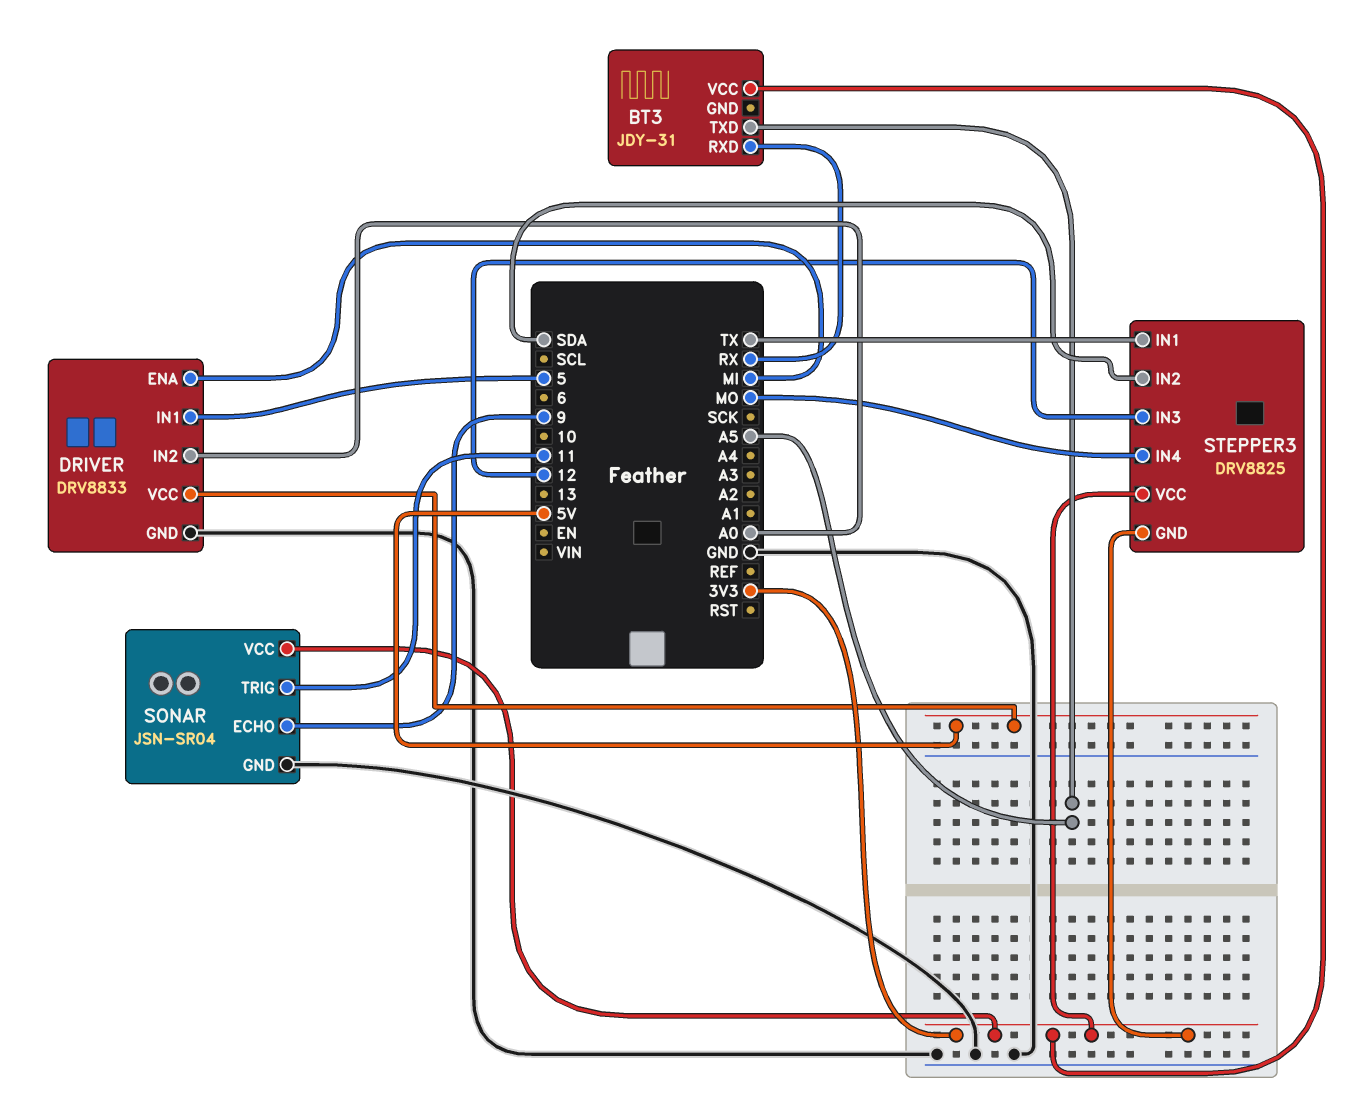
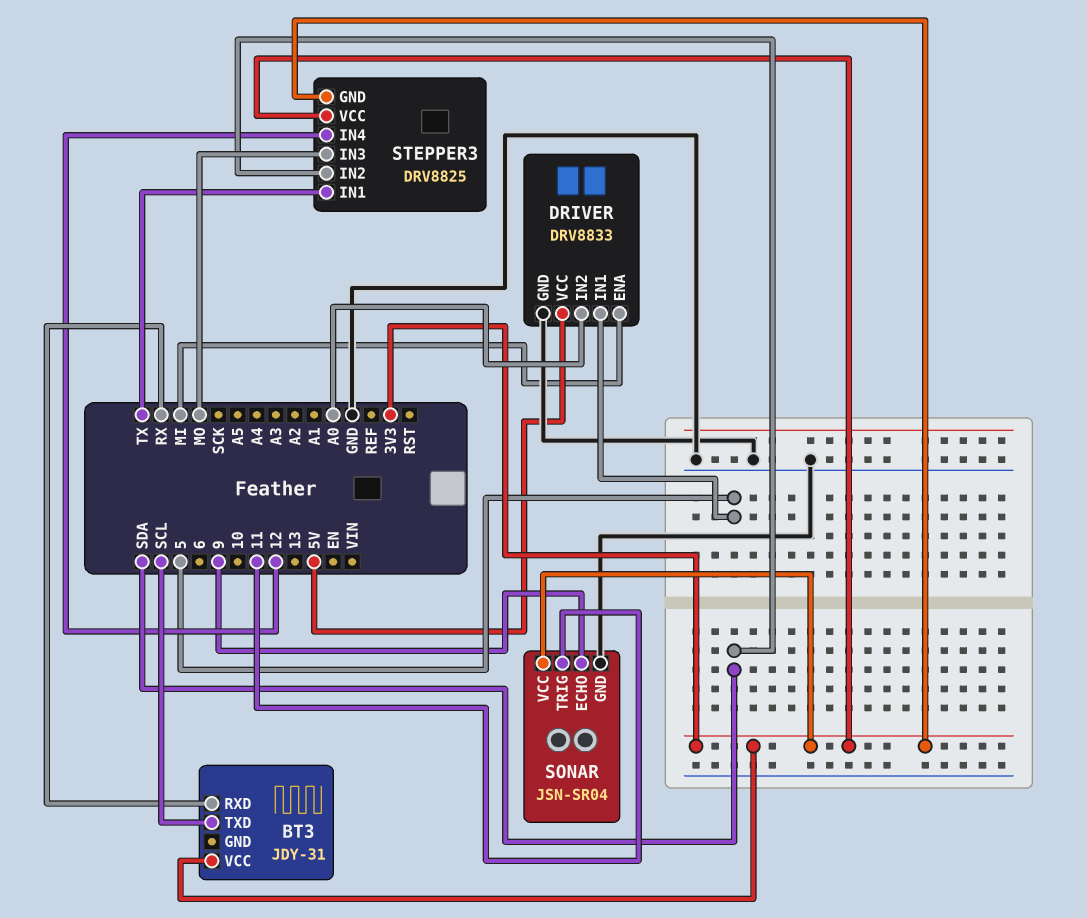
BT3 pin TXD: A5 -> SCL
STEPPER3 pin IN3: 12 -> MO
STEPPER3 pin IN4: MO -> 12

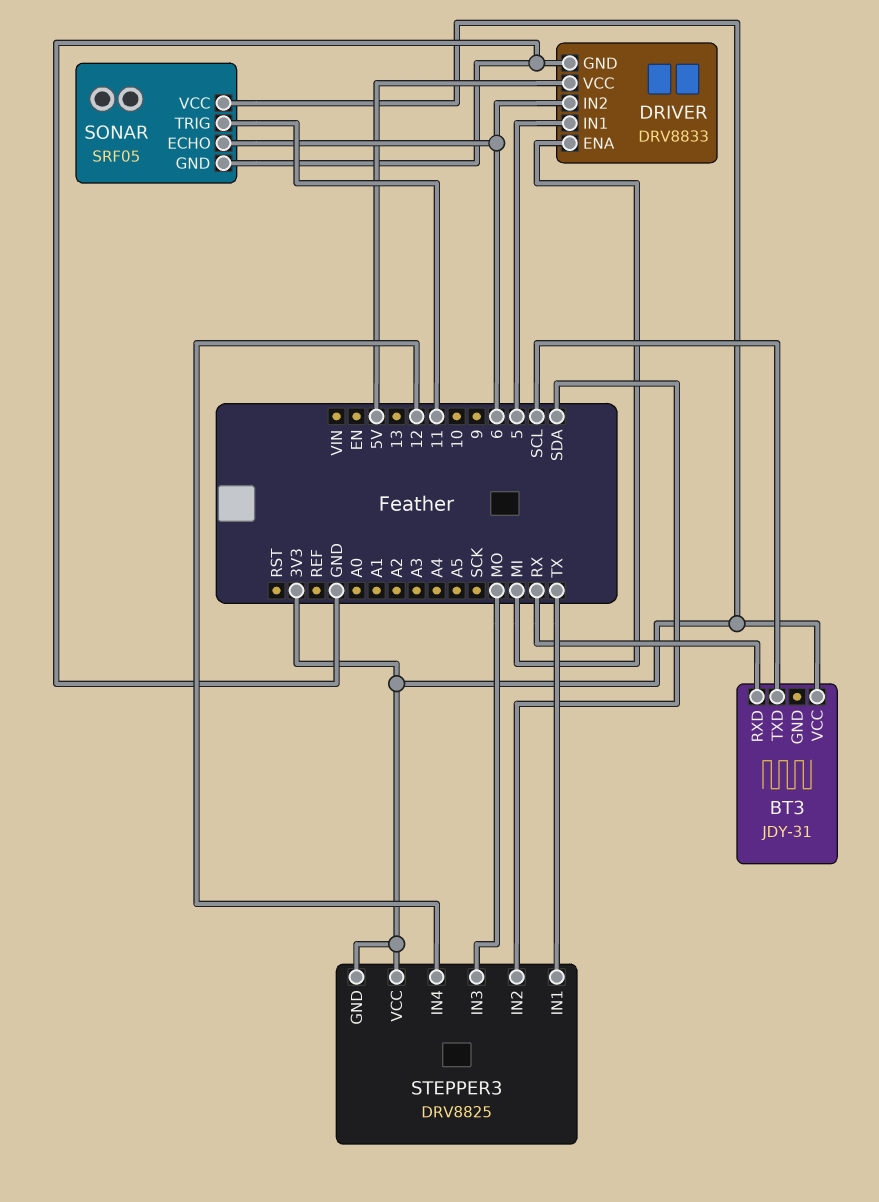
DRIVER pin IN2: A0 -> 6
SONAR: JSN-SR04 -> SRF05
SONAR pin ECHO: 9 -> 6

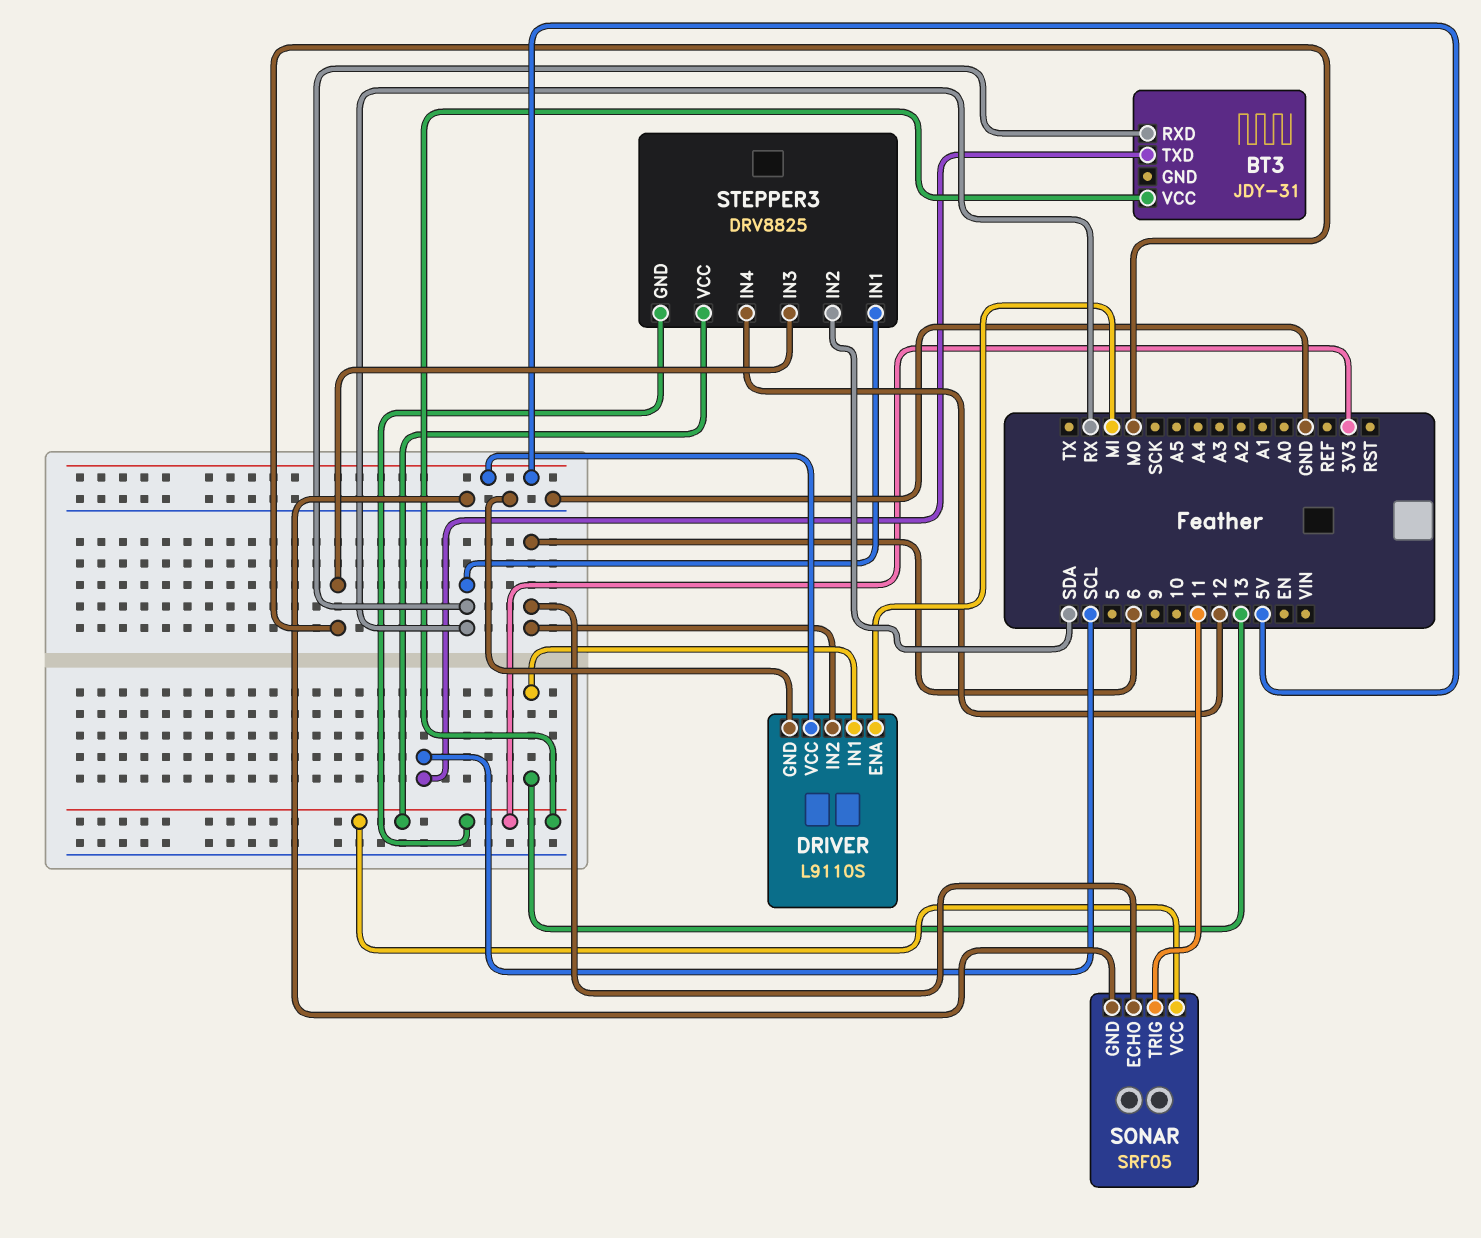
DRIVER: DRV8833 -> L9110S
DRIVER pin IN1: 5 -> 13
STEPPER3 pin IN1: TX -> RX

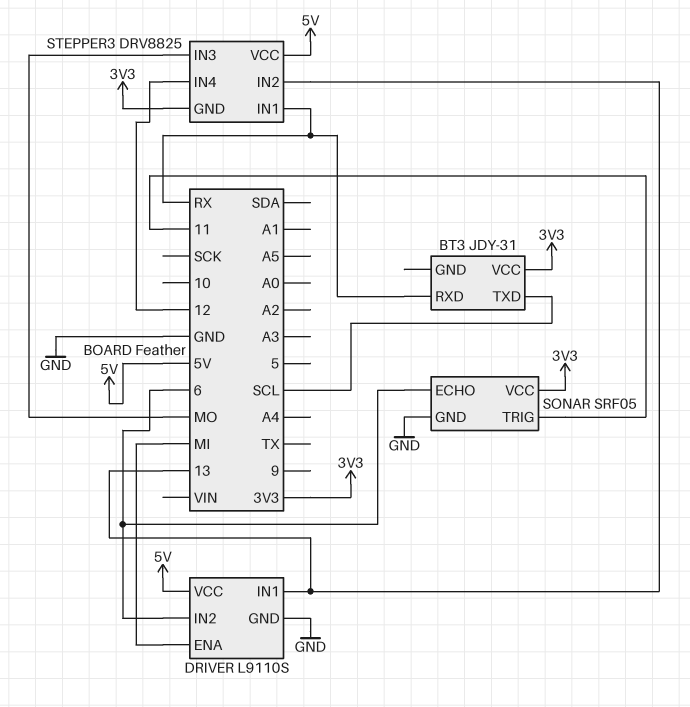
STEPPER3 pin IN2: SDA -> 13
STEPPER3 pin VCC: 3V3 -> 5V

